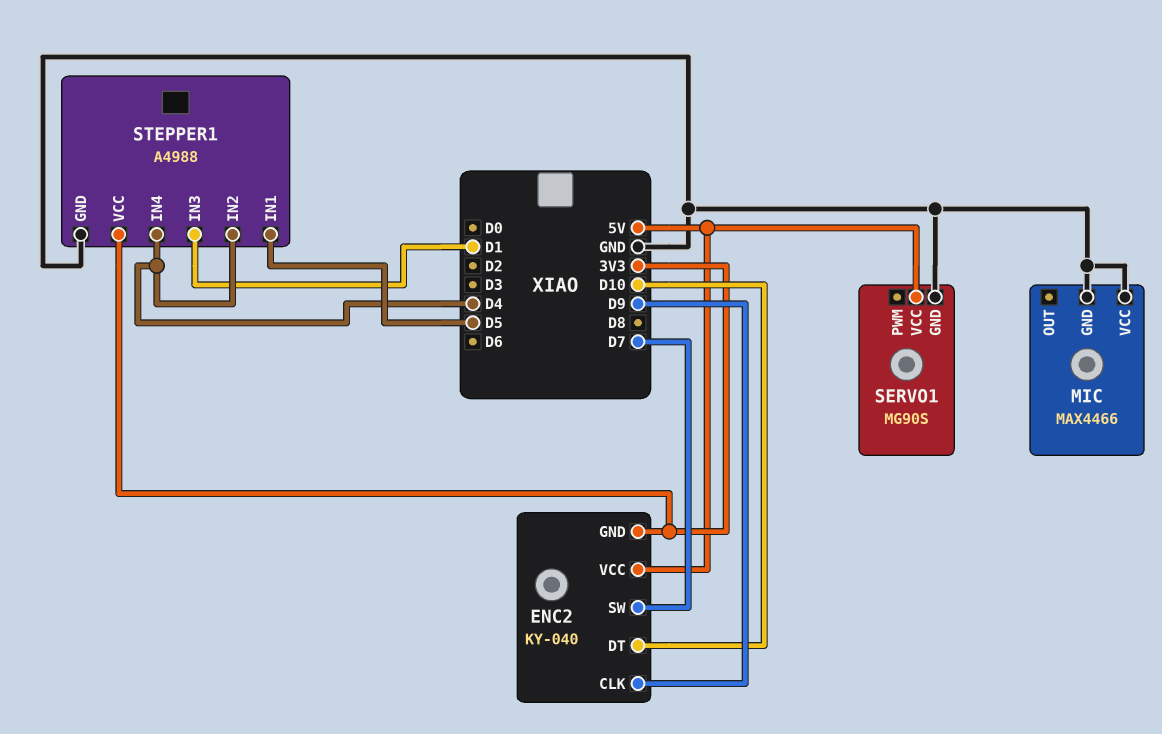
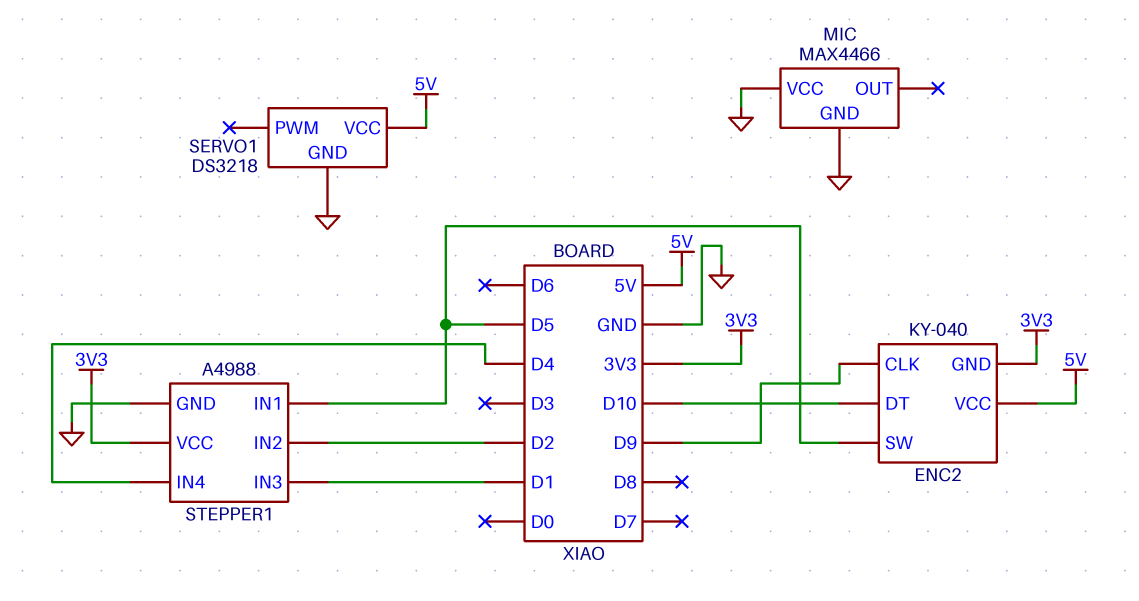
ENC2 pin SW: D7 -> D5
SERVO1: MG90S -> DS3218
STEPPER1 pin IN2: D4 -> D2

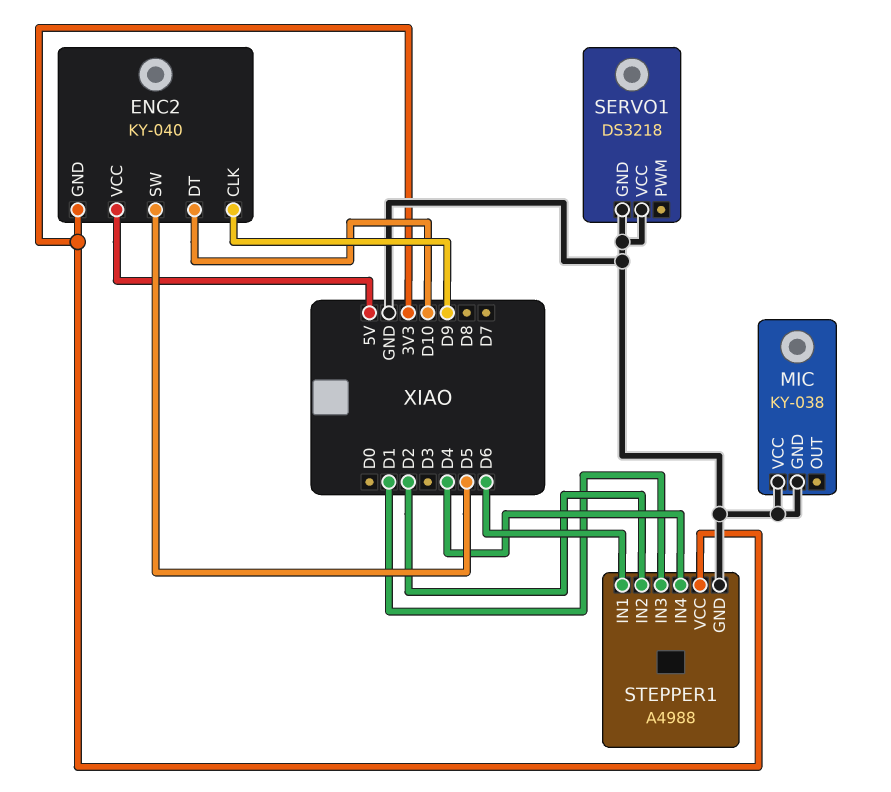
MIC: MAX4466 -> KY-038
SERVO1 pin VCC: 5V -> GND
STEPPER1 pin IN1: D5 -> D6

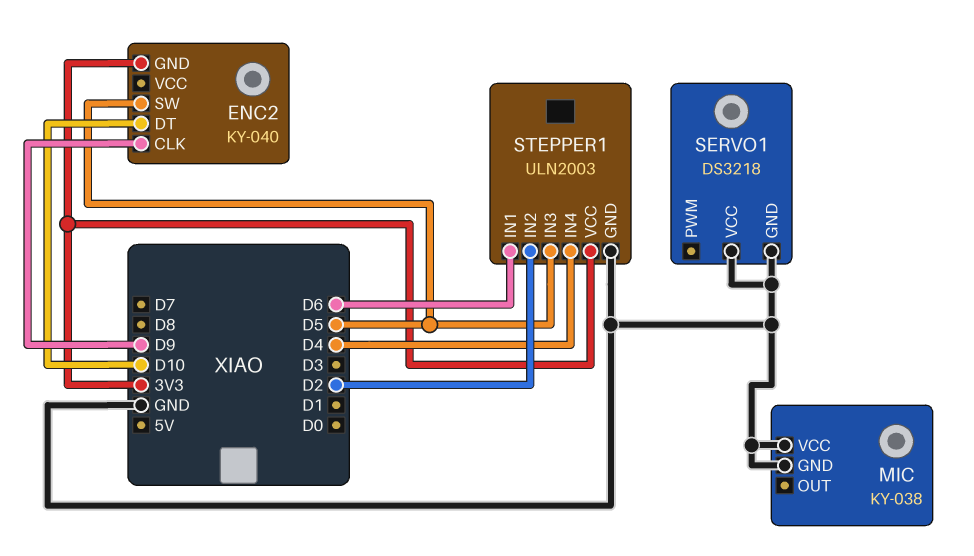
ENC2 pin VCC: 5V -> none
STEPPER1: A4988 -> ULN2003
STEPPER1 pin IN3: D1 -> D5

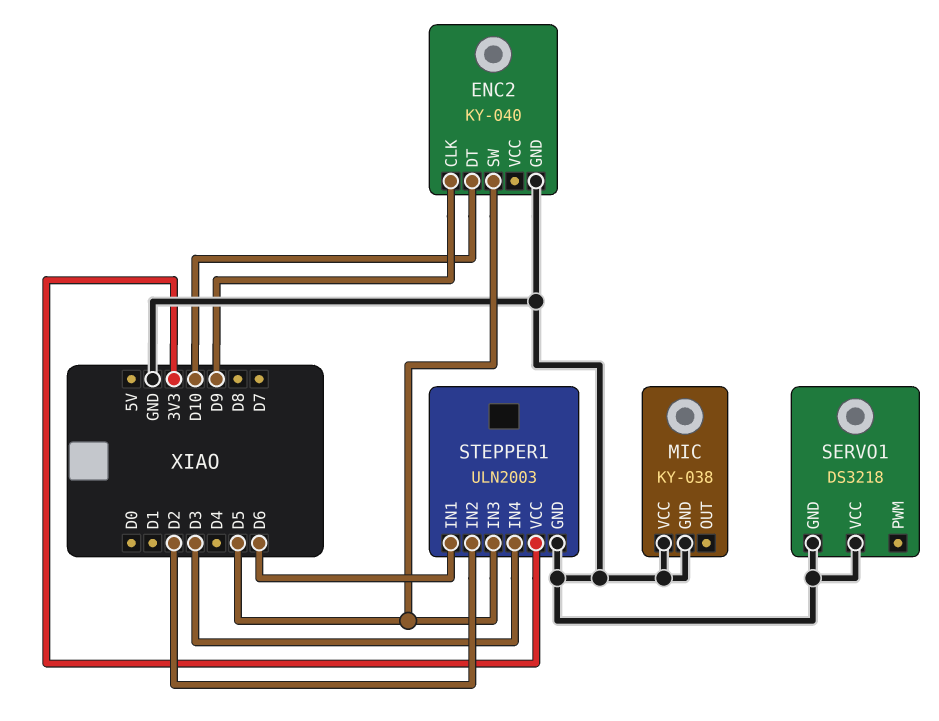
ENC2 pin GND: 3V3 -> GND
STEPPER1 pin IN4: D4 -> D3

